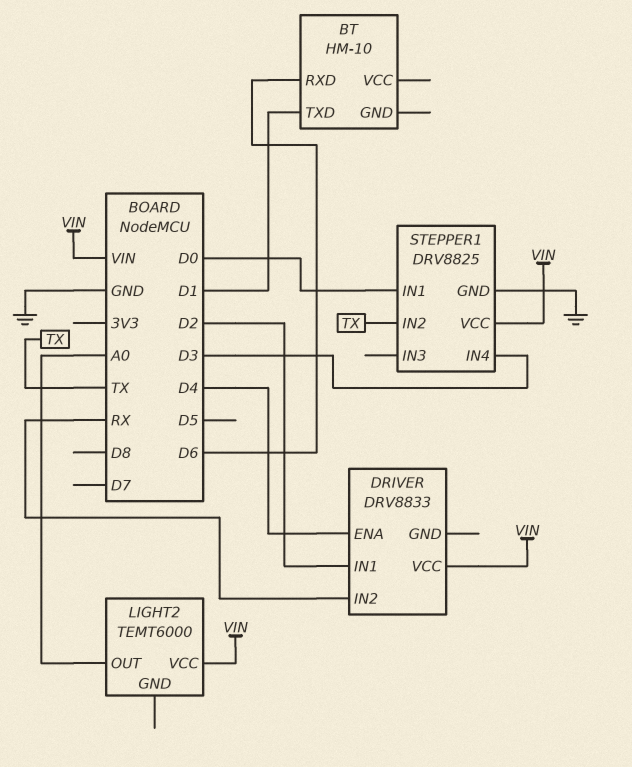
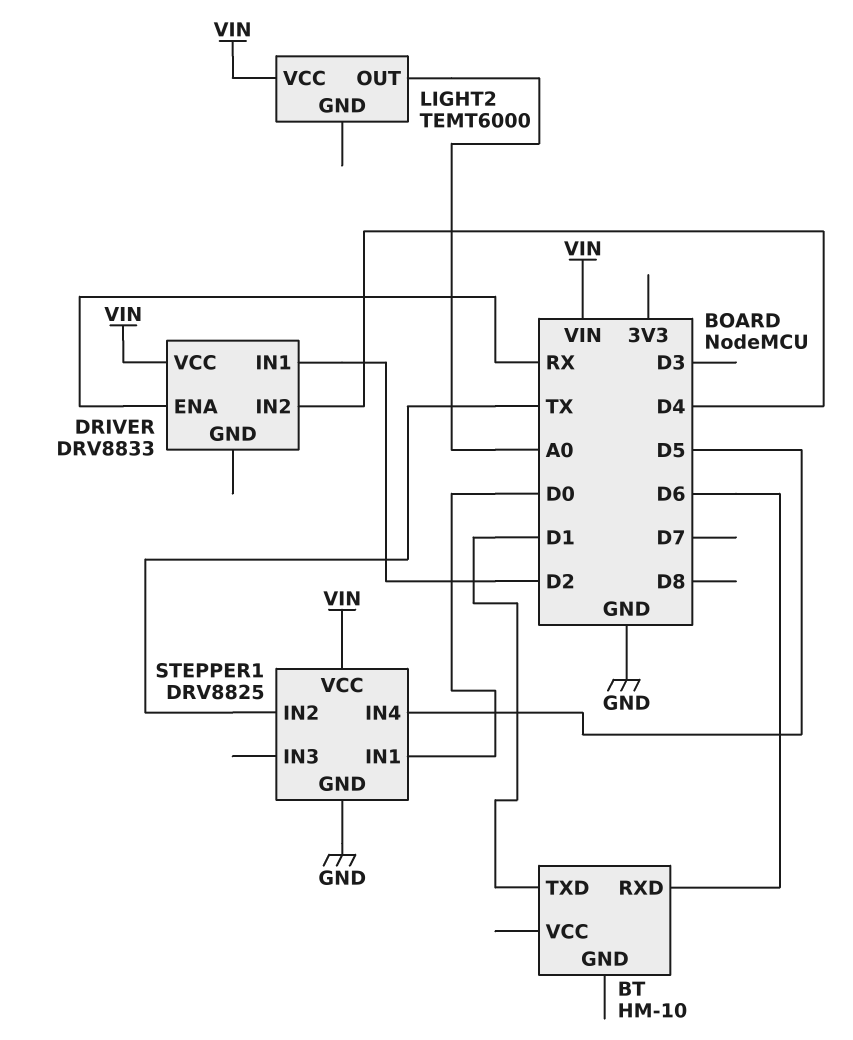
DRIVER pin ENA: D4 -> RX
DRIVER pin IN2: RX -> D4
STEPPER1 pin IN4: D3 -> D5

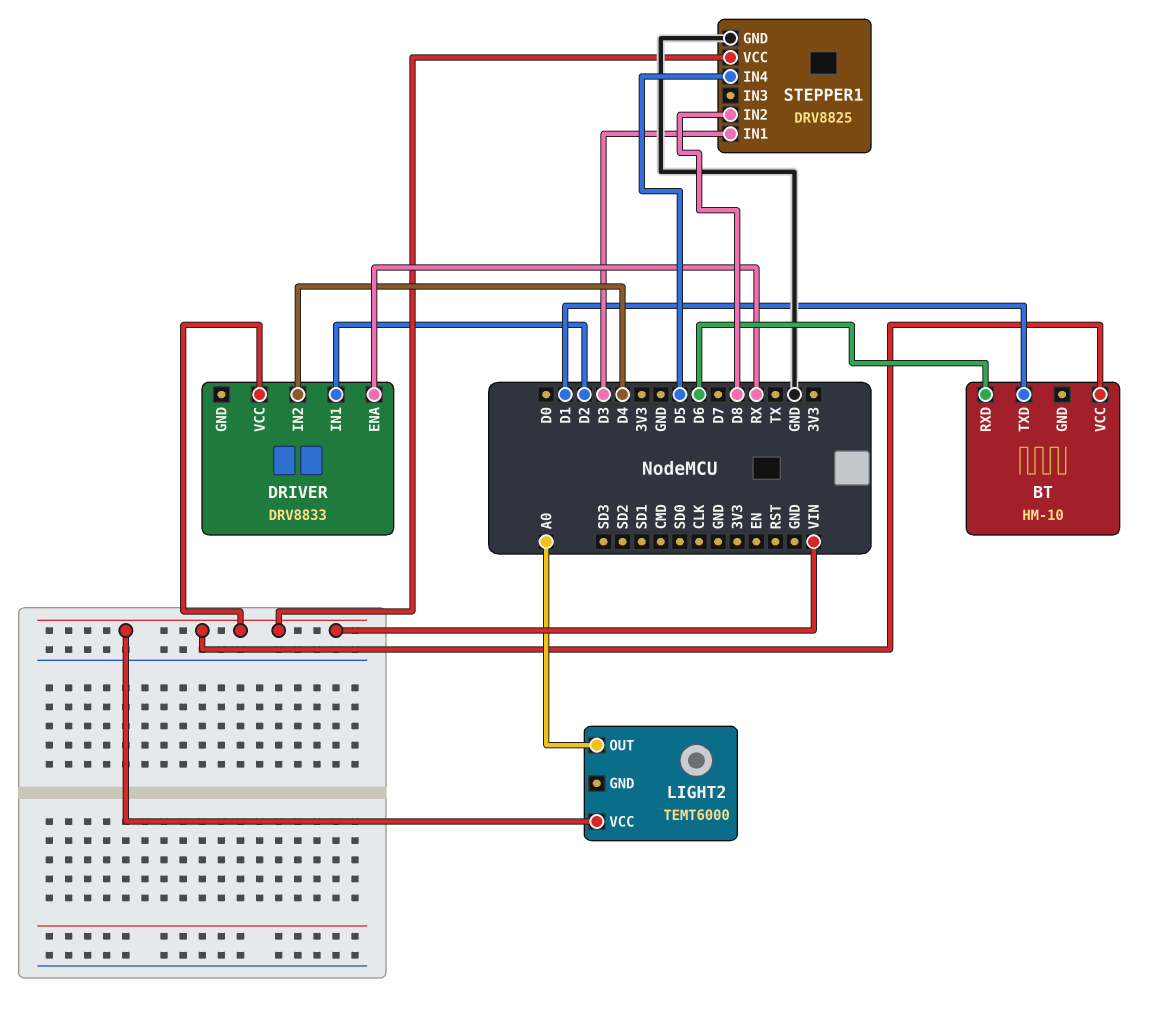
BT pin VCC: none -> VIN
STEPPER1 pin IN1: D0 -> D3
STEPPER1 pin IN2: TX -> D8

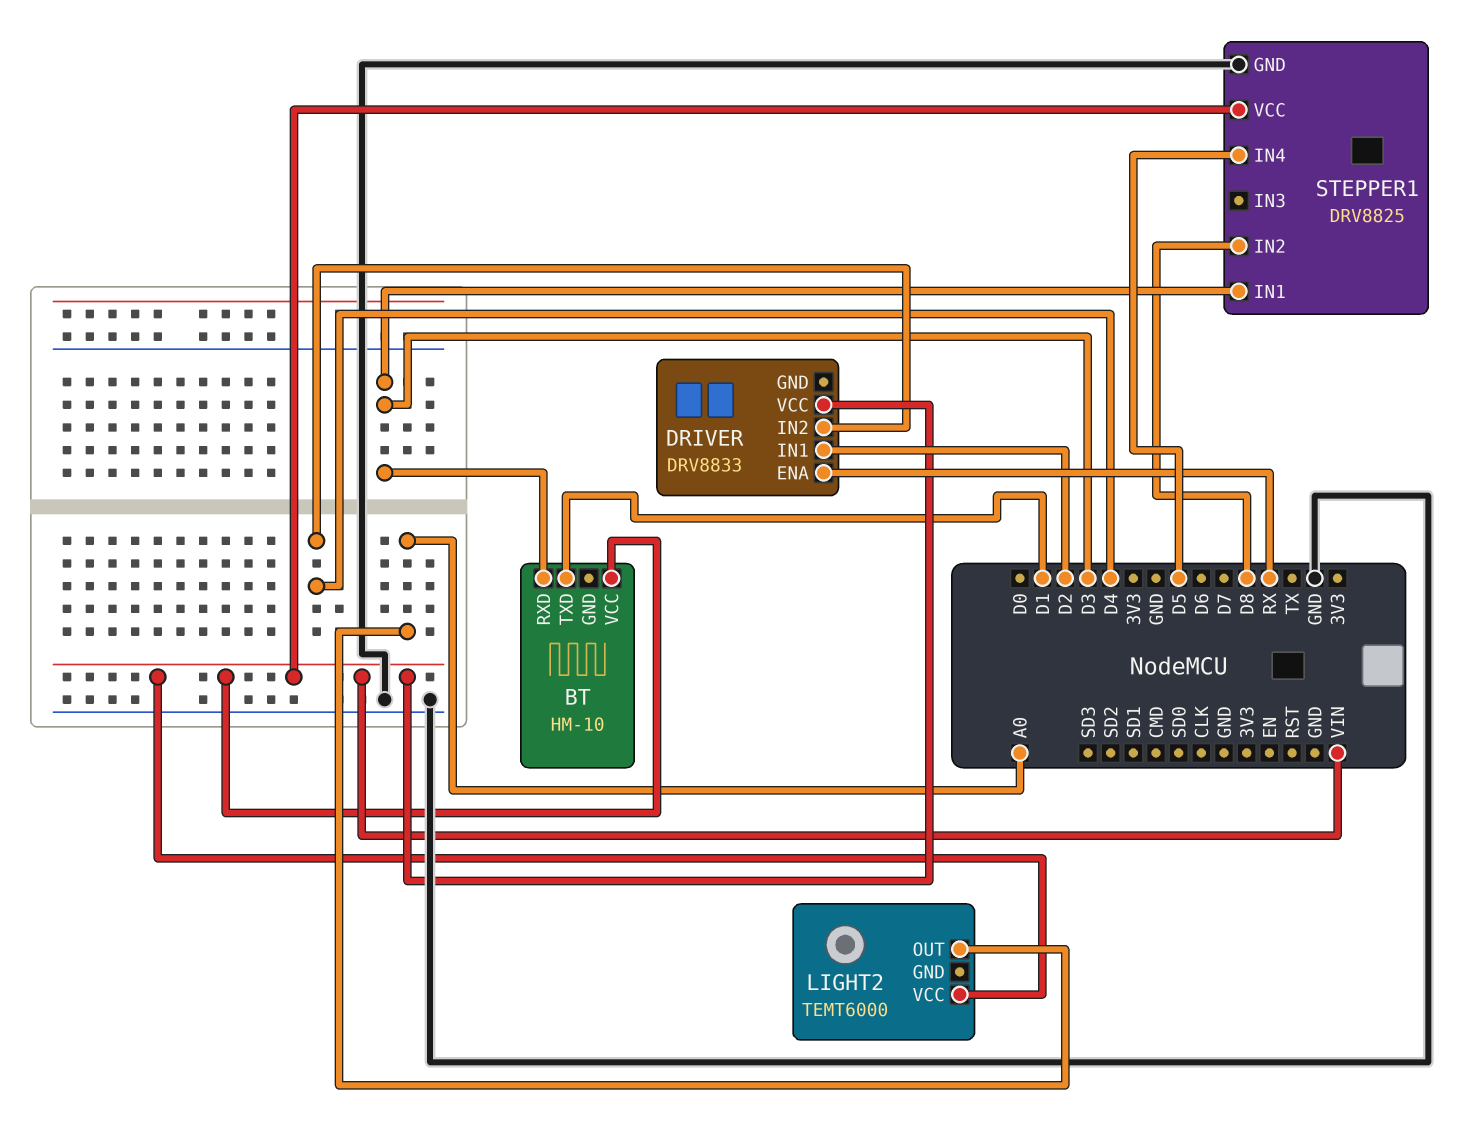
BT pin RXD: D6 -> D3

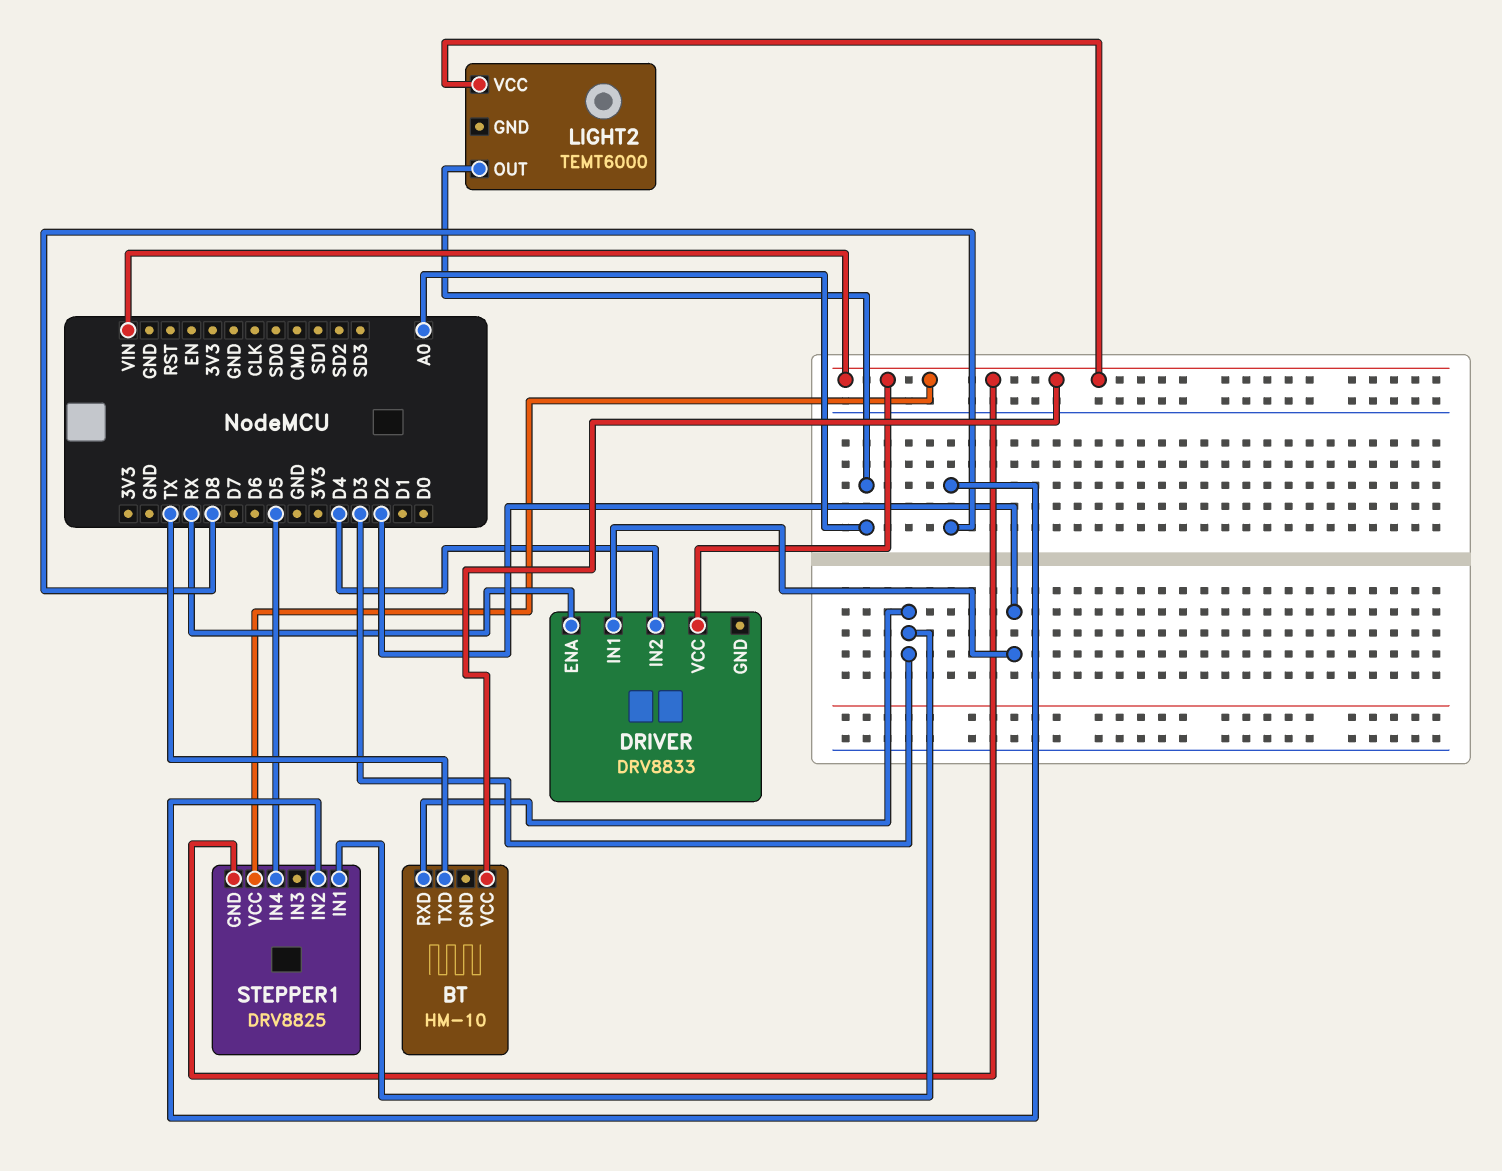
BT pin TXD: D1 -> TX
STEPPER1 pin GND: GND -> VIN

